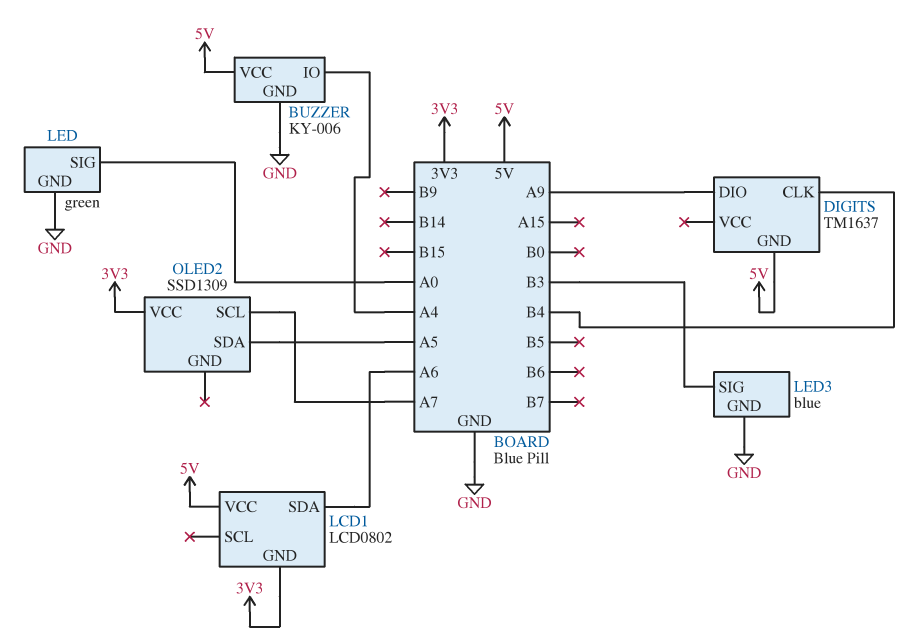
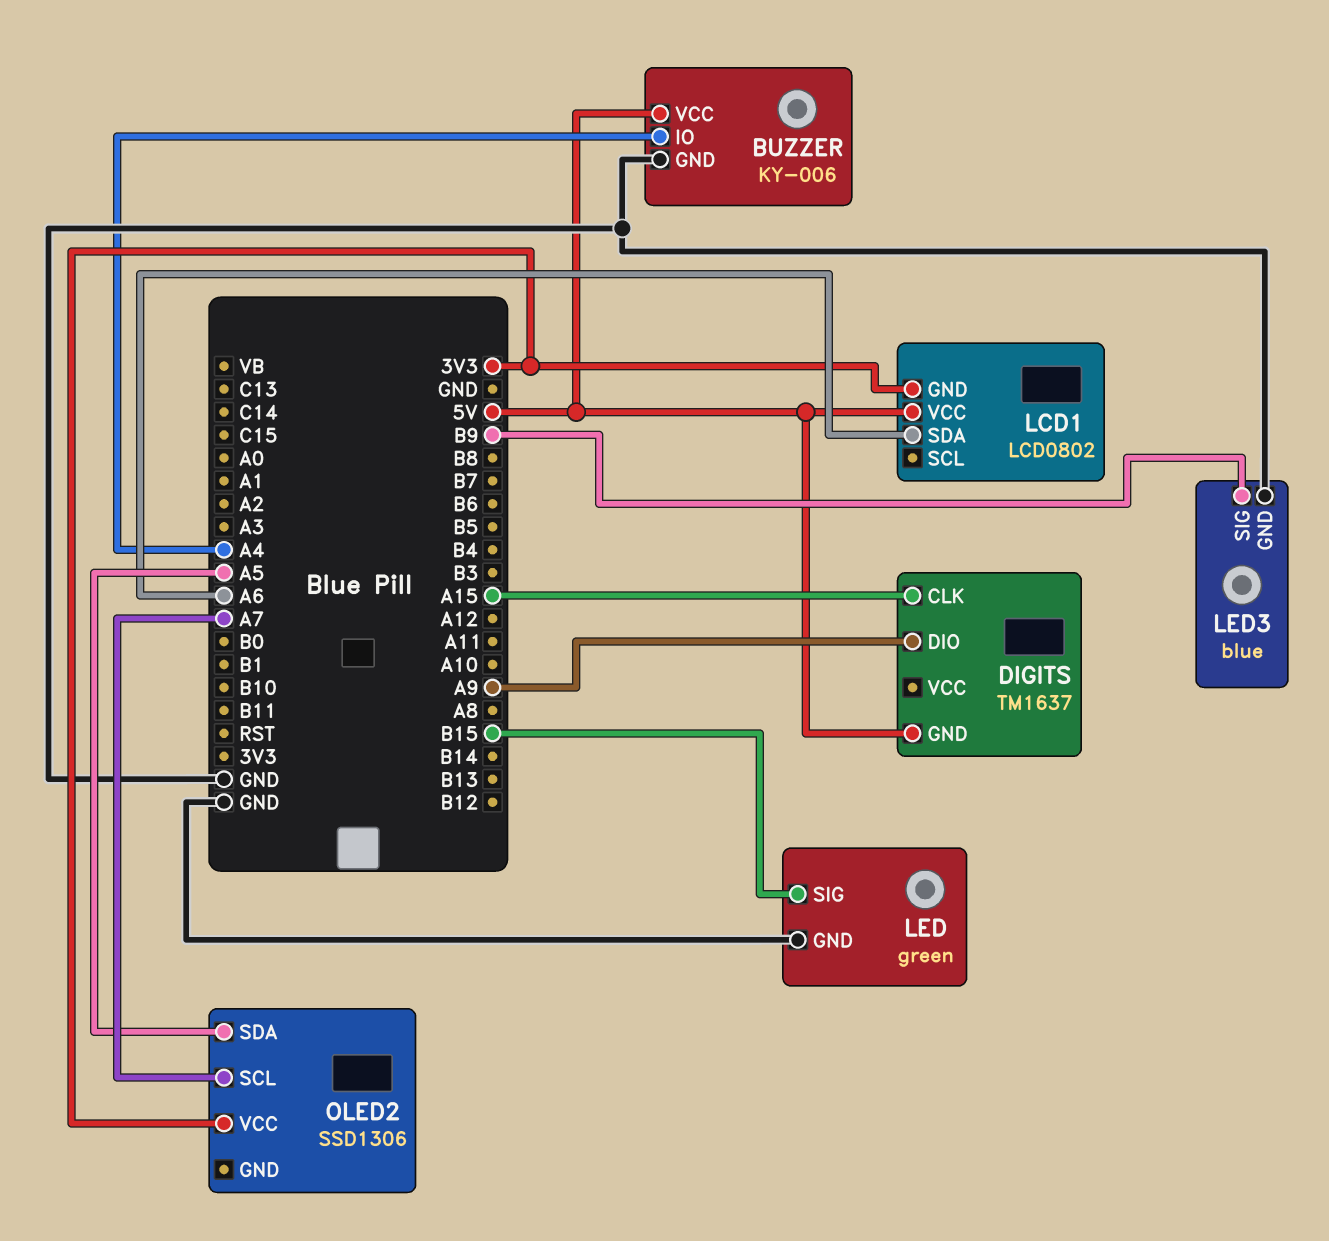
DIGITS pin CLK: B4 -> A15
LED pin SIG: A0 -> B15
LED3 pin SIG: B3 -> B9
OLED2: SSD1309 -> SSD1306

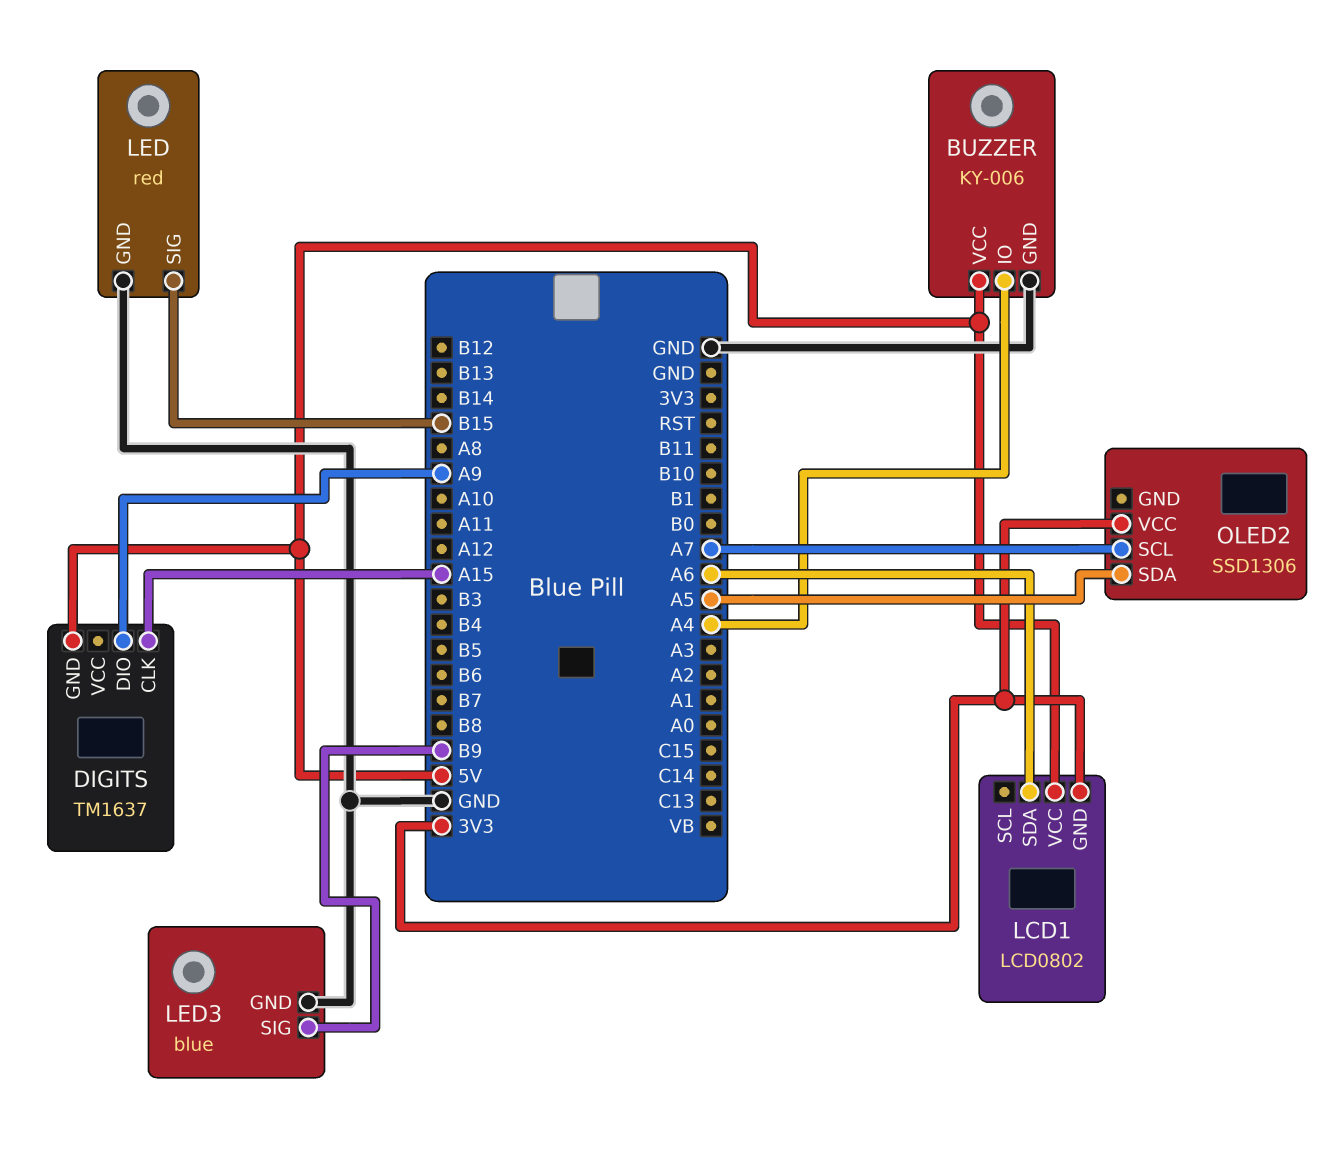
LED: green -> red

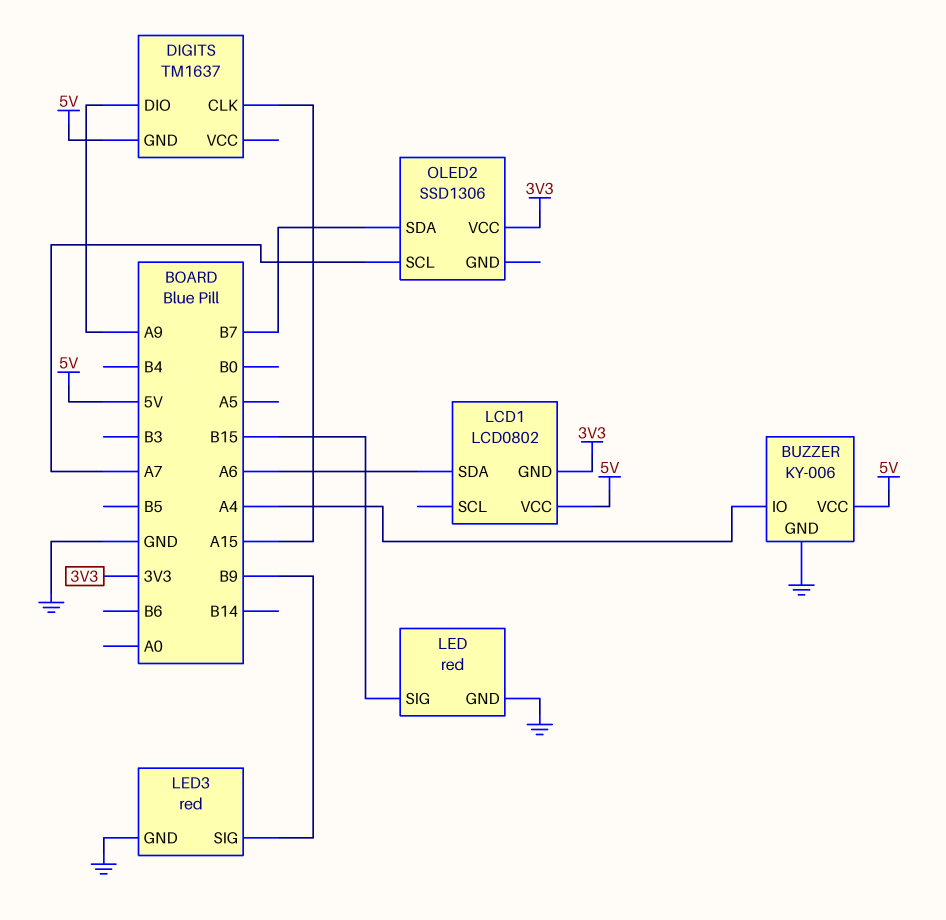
LED3: blue -> red
OLED2 pin SDA: A5 -> B7

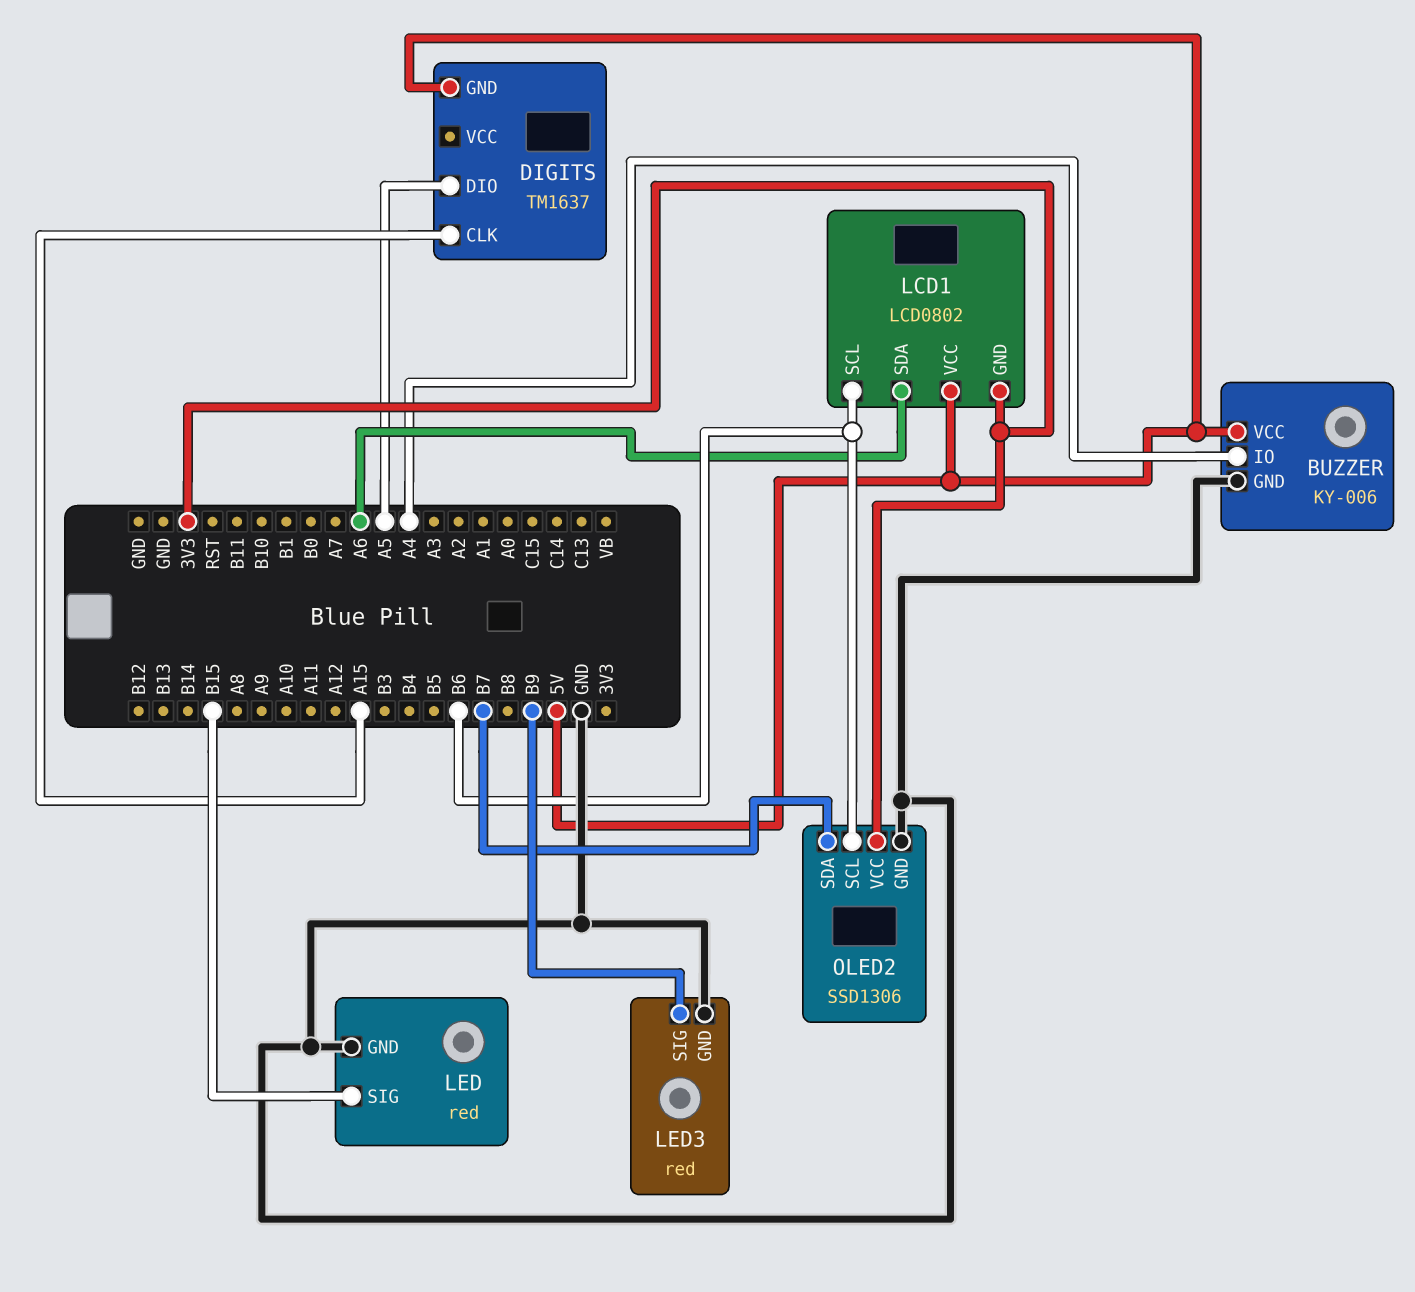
DIGITS pin DIO: A9 -> A5
LCD1 pin SCL: none -> B6
OLED2 pin GND: none -> GND
OLED2 pin SCL: A7 -> B6

